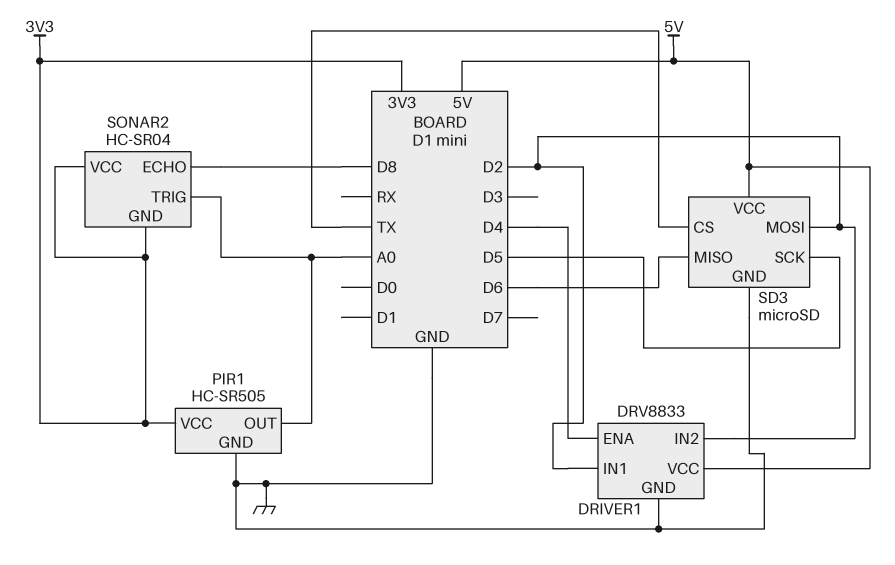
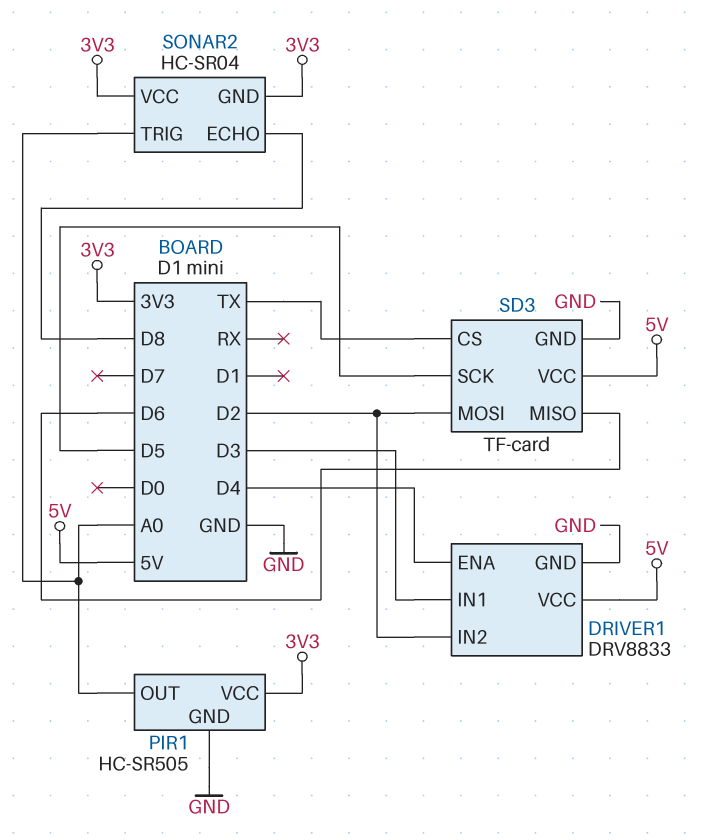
DRIVER1 pin IN1: D2 -> D3
SD3: microSD -> TF-card

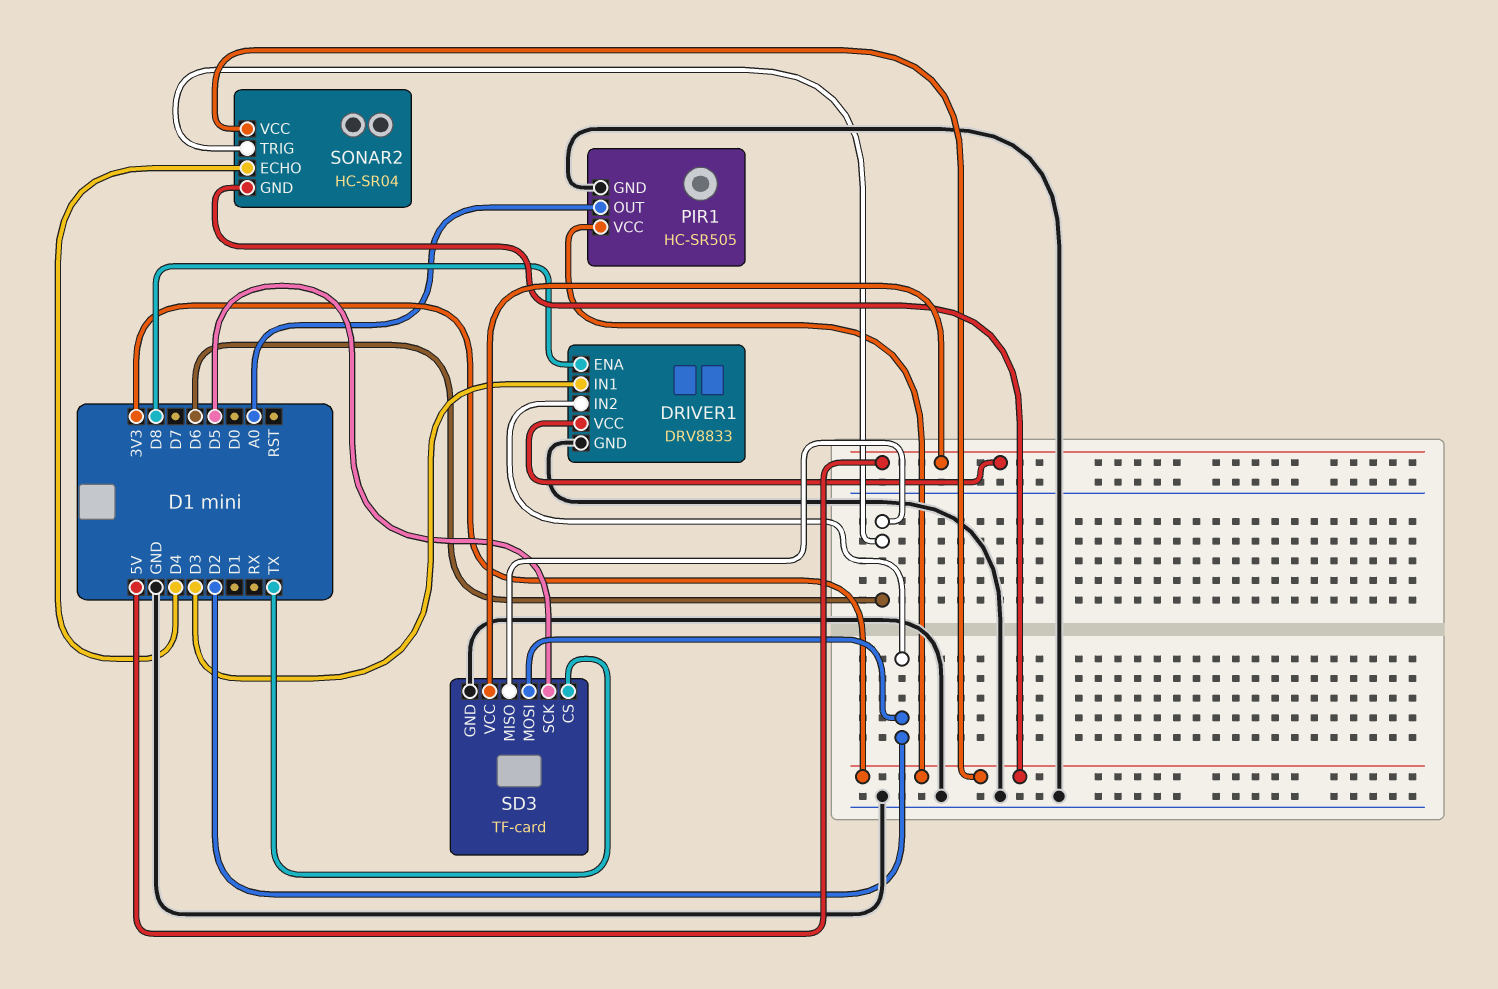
DRIVER1 pin ENA: D4 -> D8
SONAR2 pin ECHO: D8 -> D4
SONAR2 pin TRIG: A0 -> D6

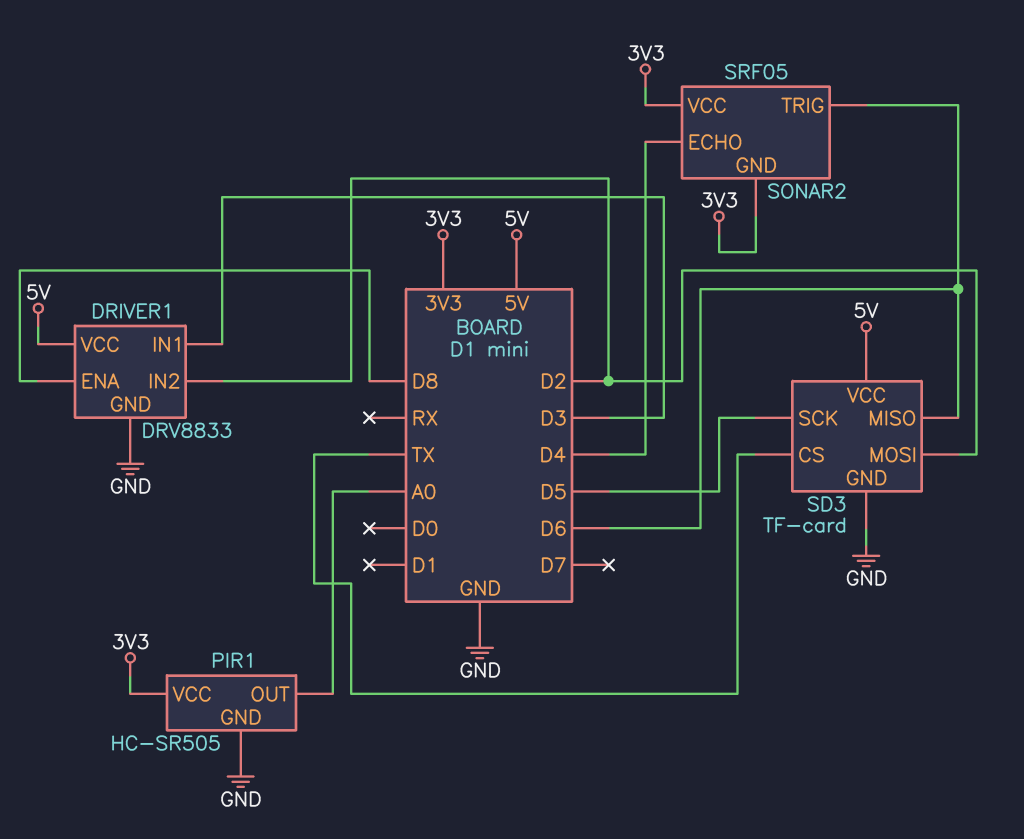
SONAR2: HC-SR04 -> SRF05

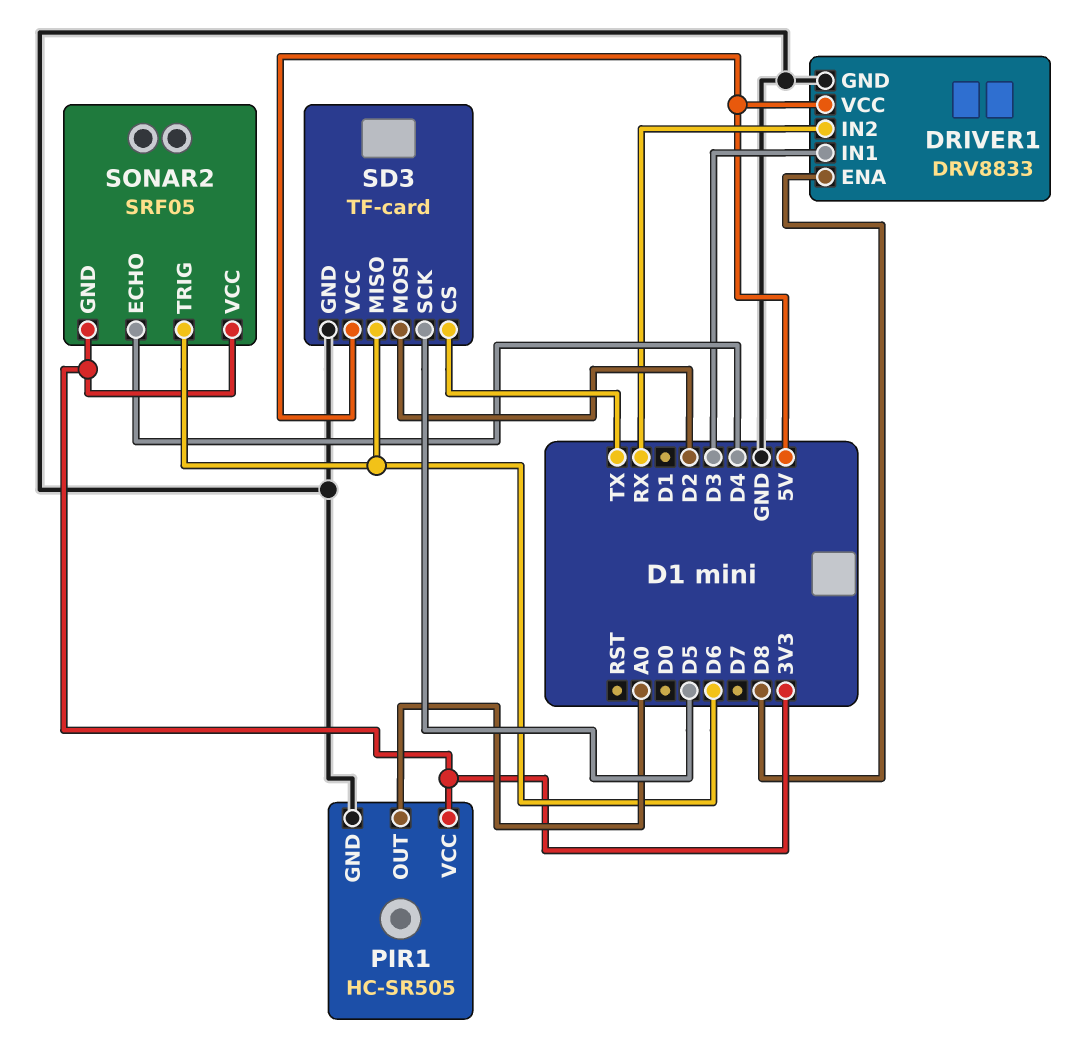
DRIVER1 pin IN2: D2 -> RX

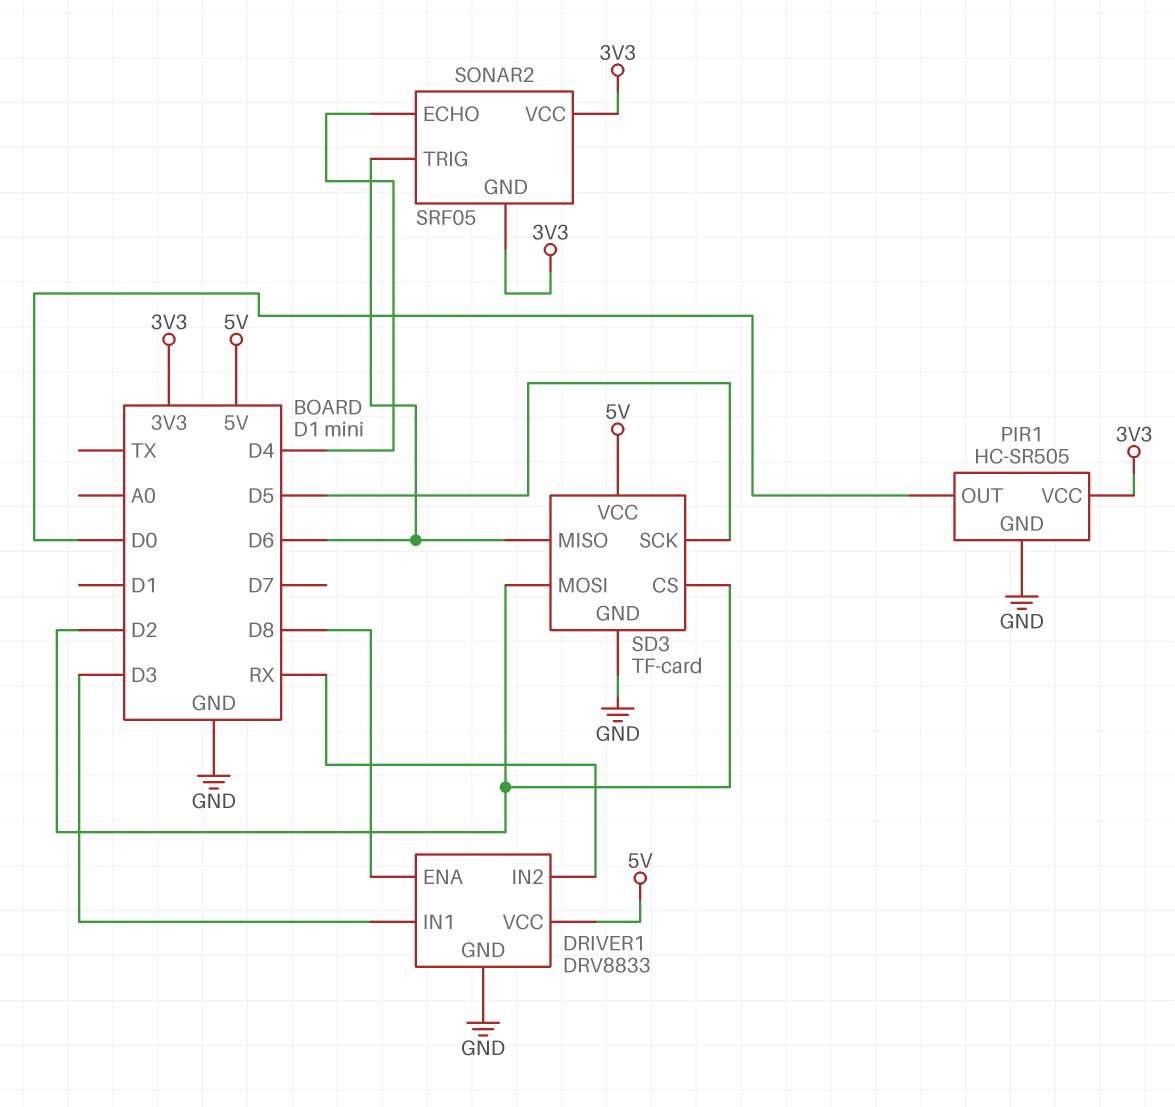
PIR1 pin OUT: A0 -> D0
SD3 pin CS: TX -> D2

